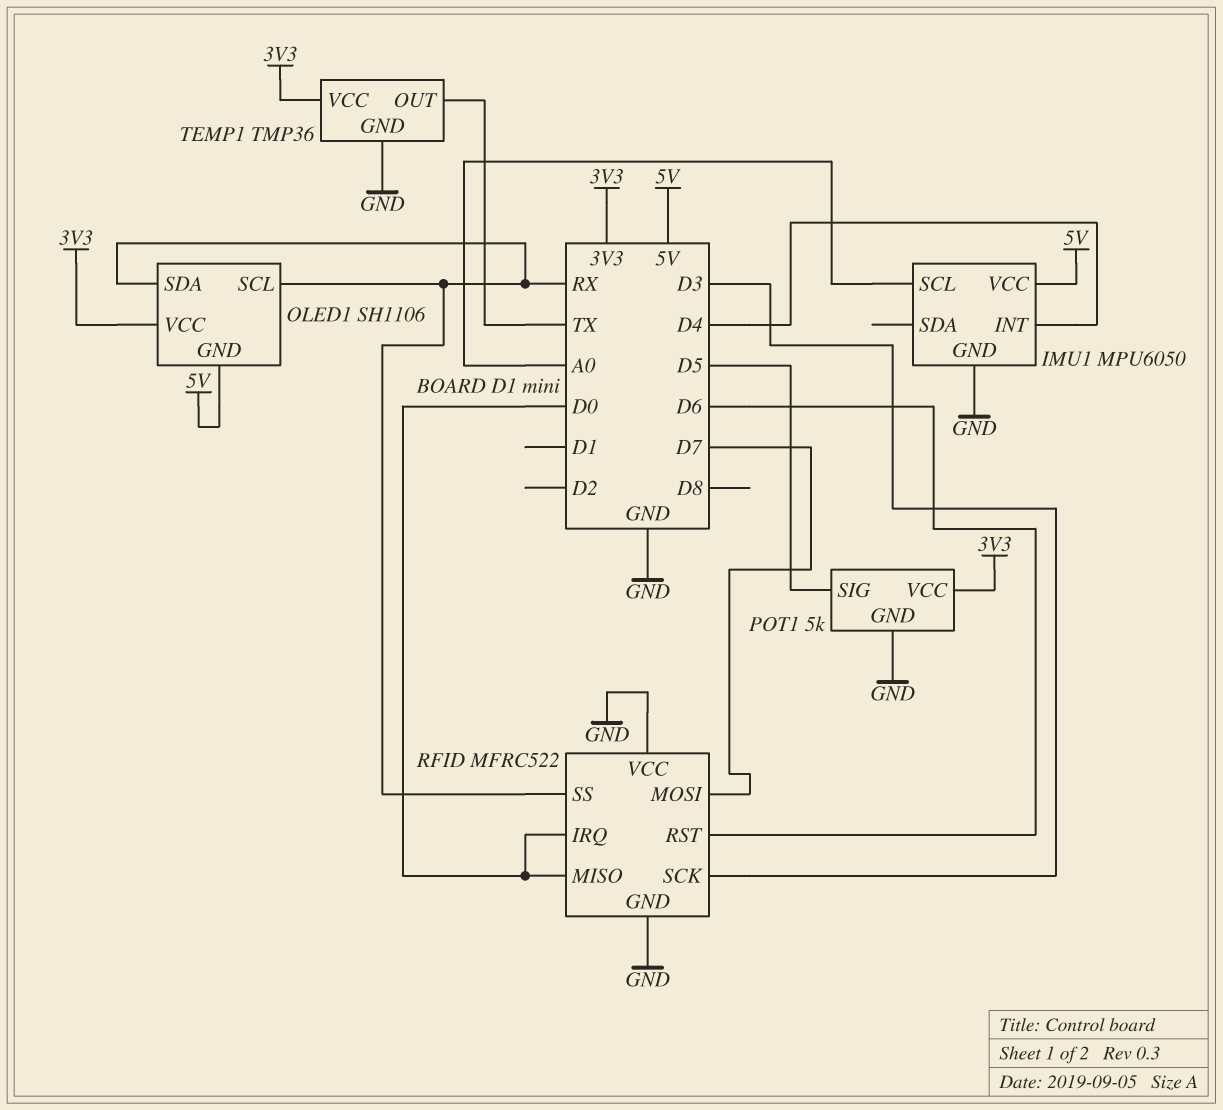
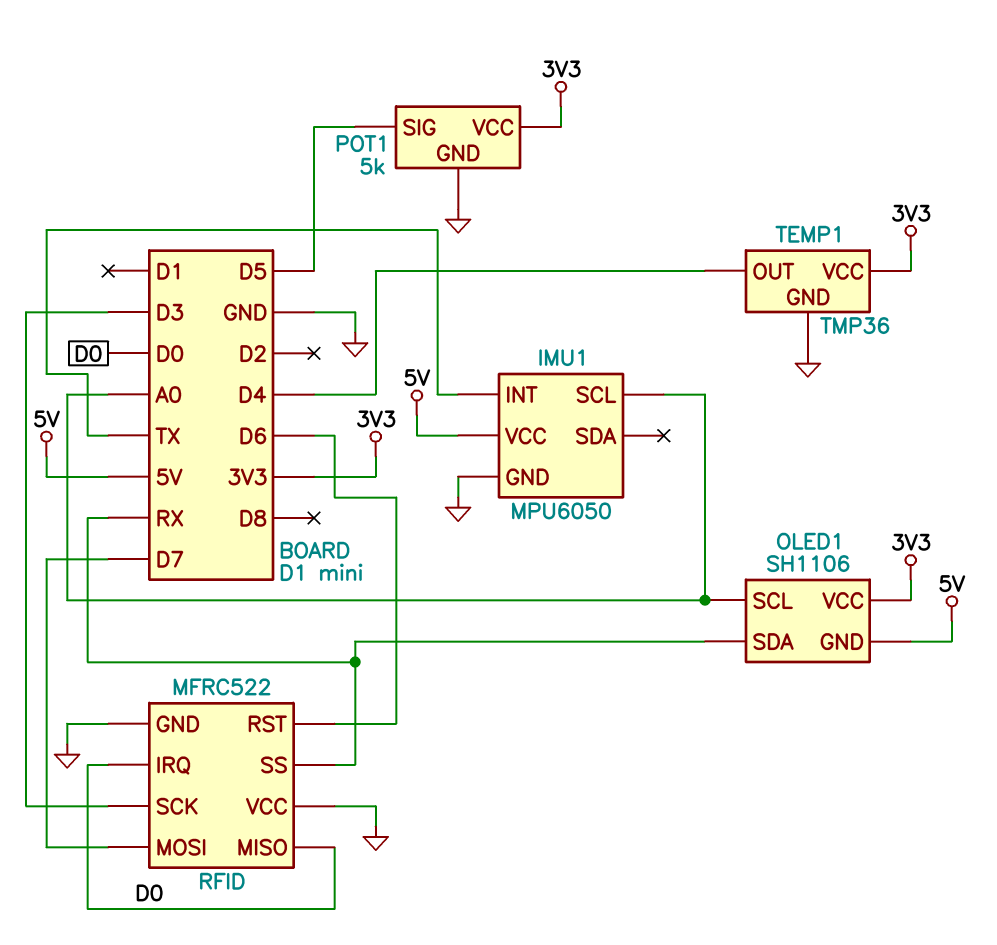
IMU1 pin INT: D4 -> TX
OLED1 pin SCL: RX -> A0
TEMP1 pin OUT: TX -> D4

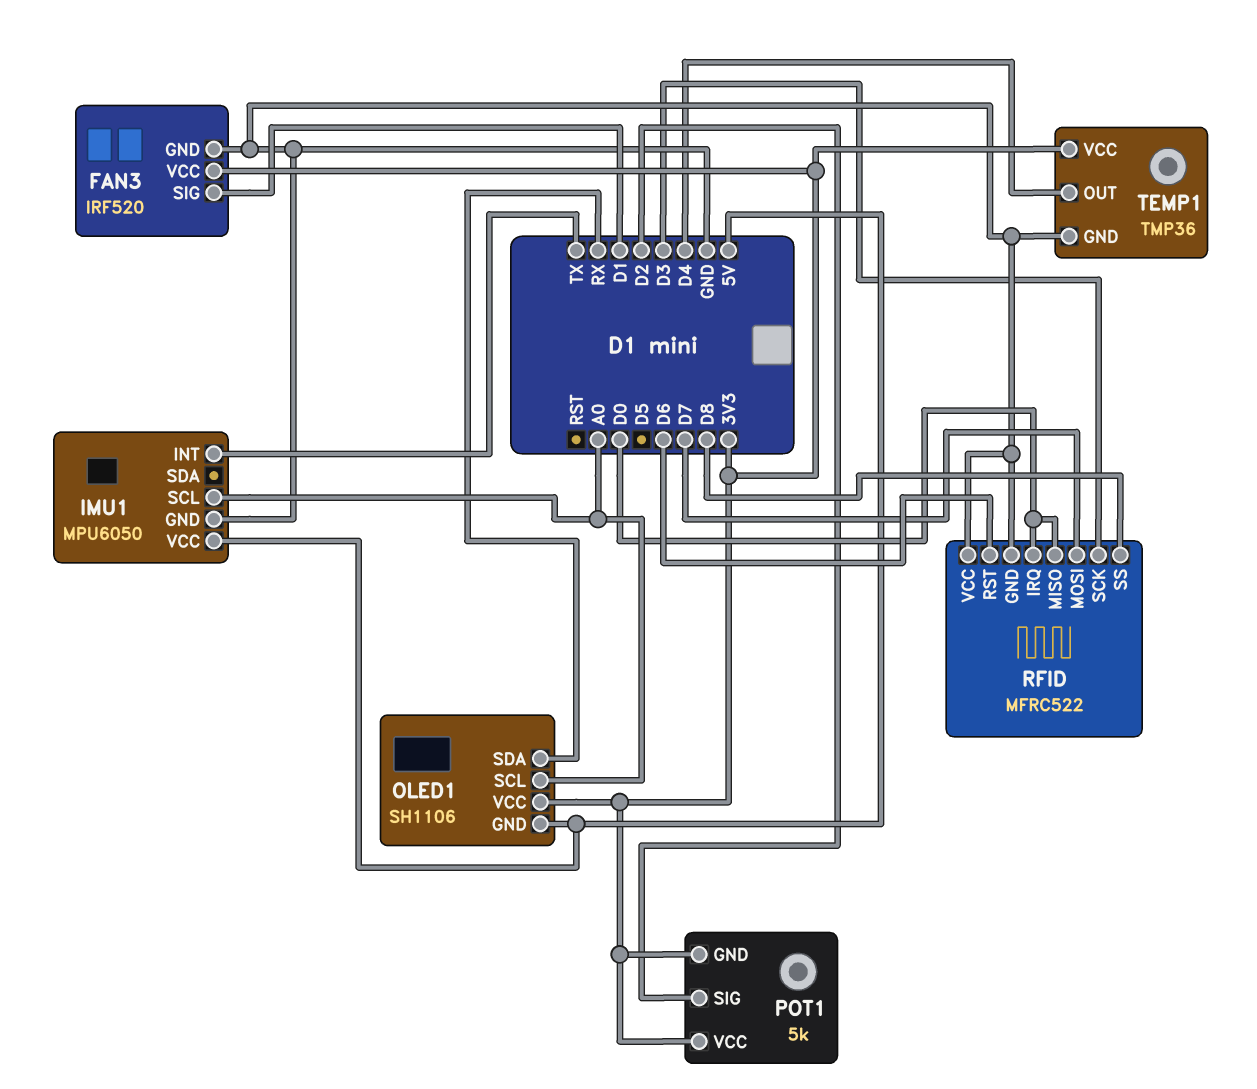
FAN3: none -> IRF520
FAN3 pin GND: none -> GND
FAN3 pin SIG: none -> D1
FAN3 pin VCC: none -> 3V3
POT1 pin GND: GND -> 3V3
POT1 pin SIG: D5 -> D2
RFID pin SS: RX -> D8

